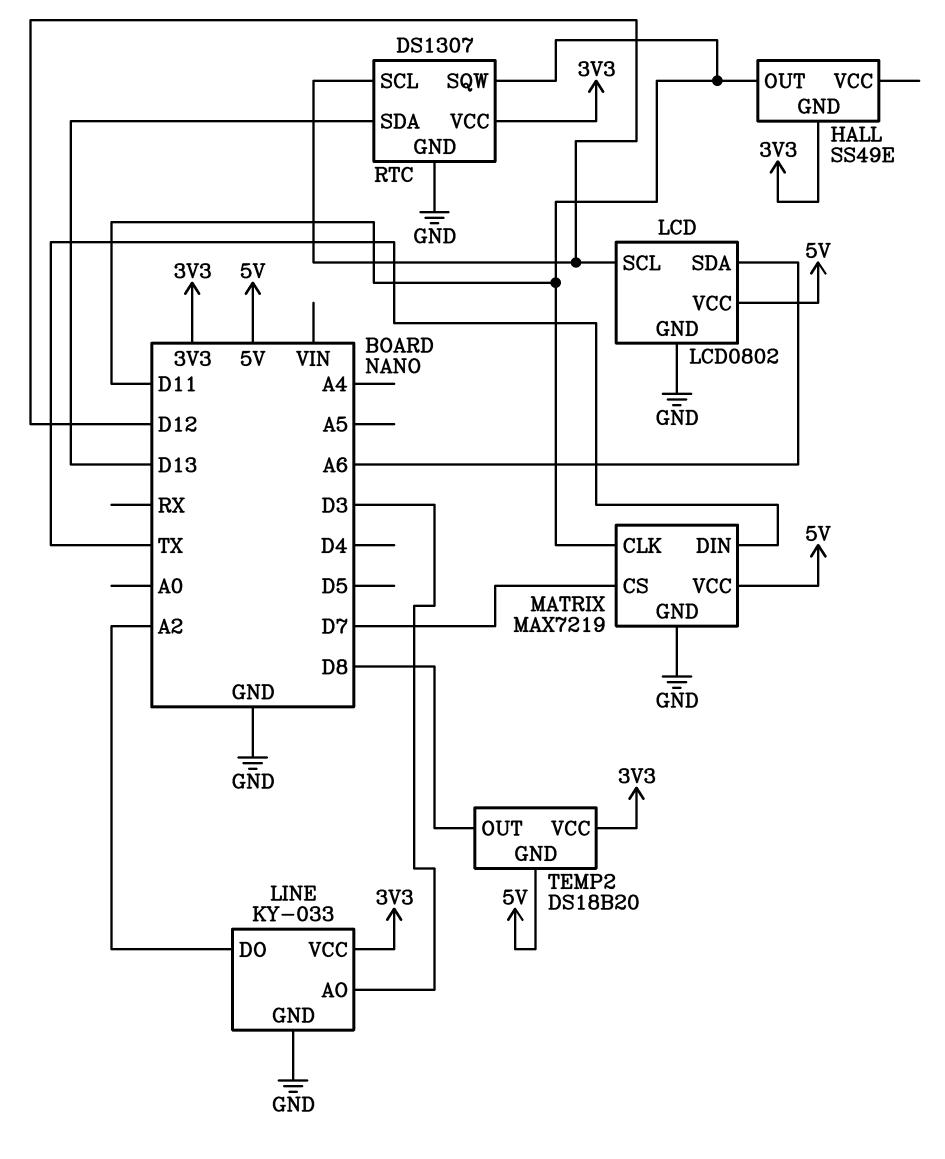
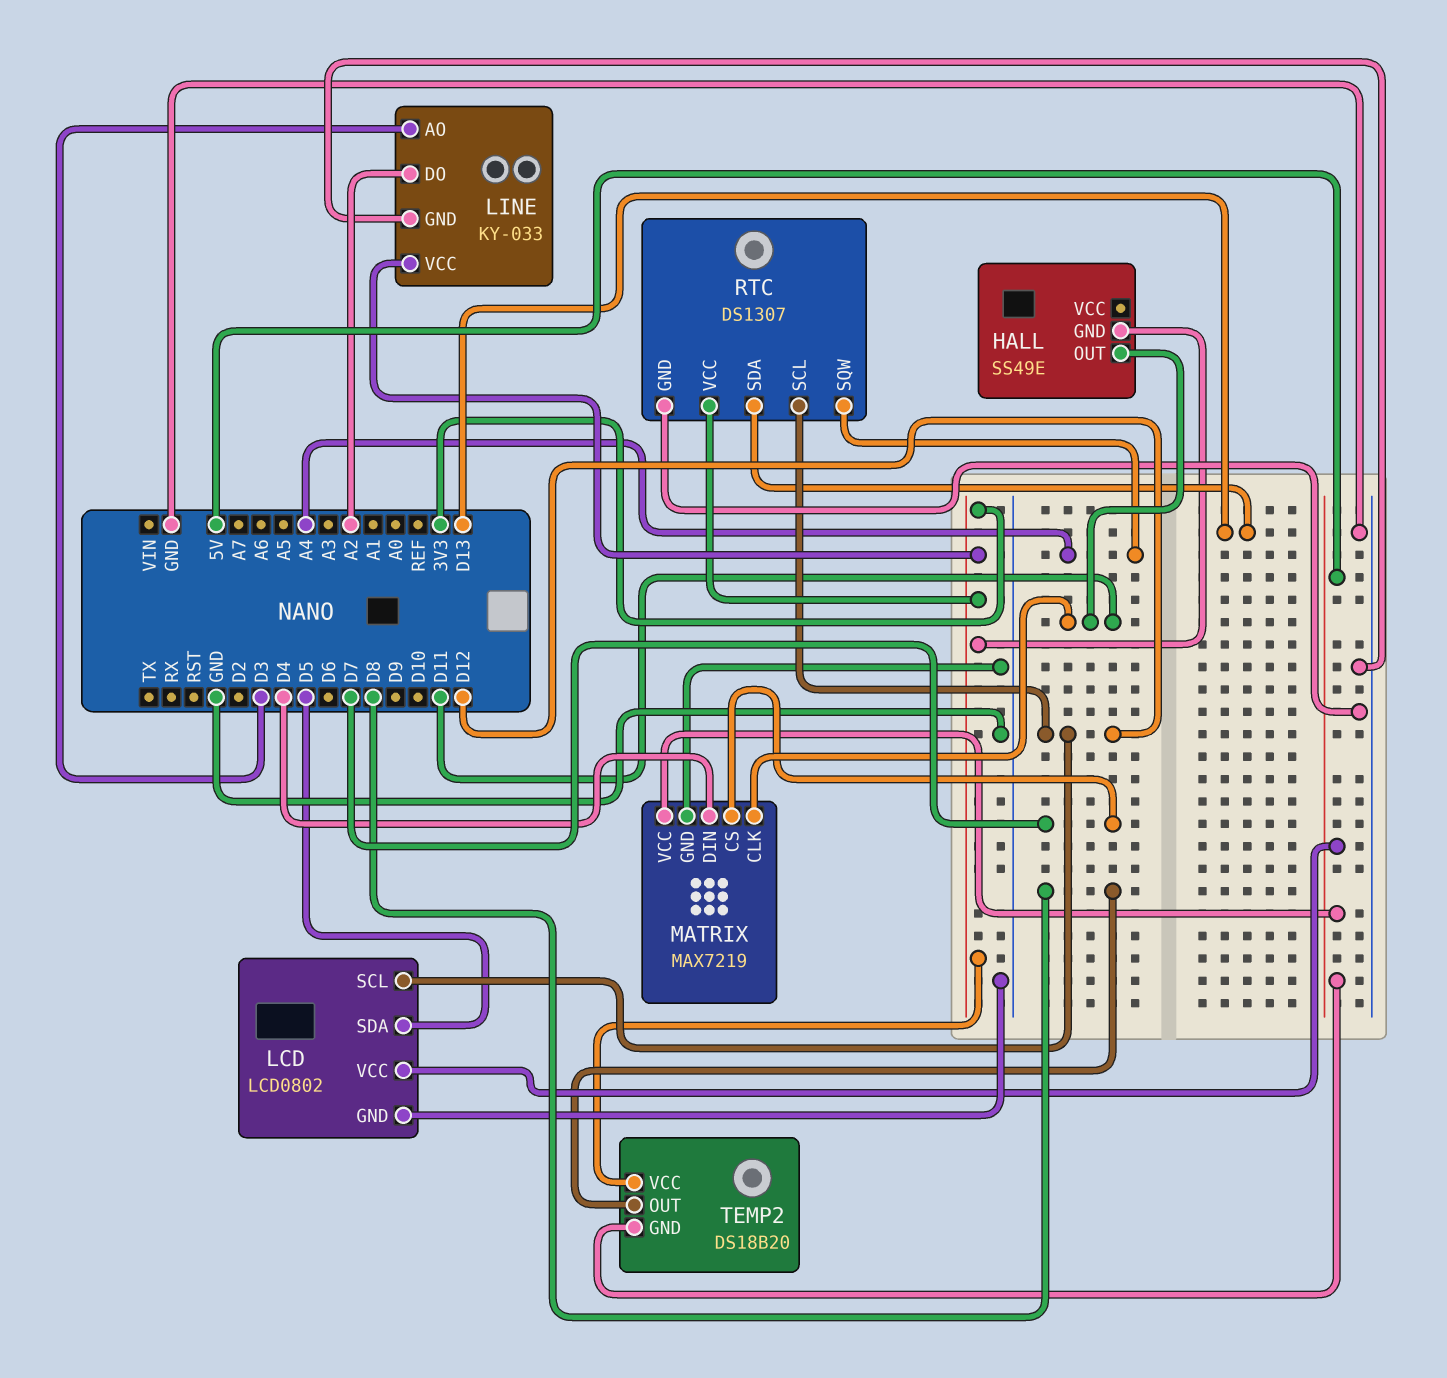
LCD pin SDA: A6 -> D5
MATRIX pin DIN: TX -> D4
RTC pin SQW: D11 -> A4

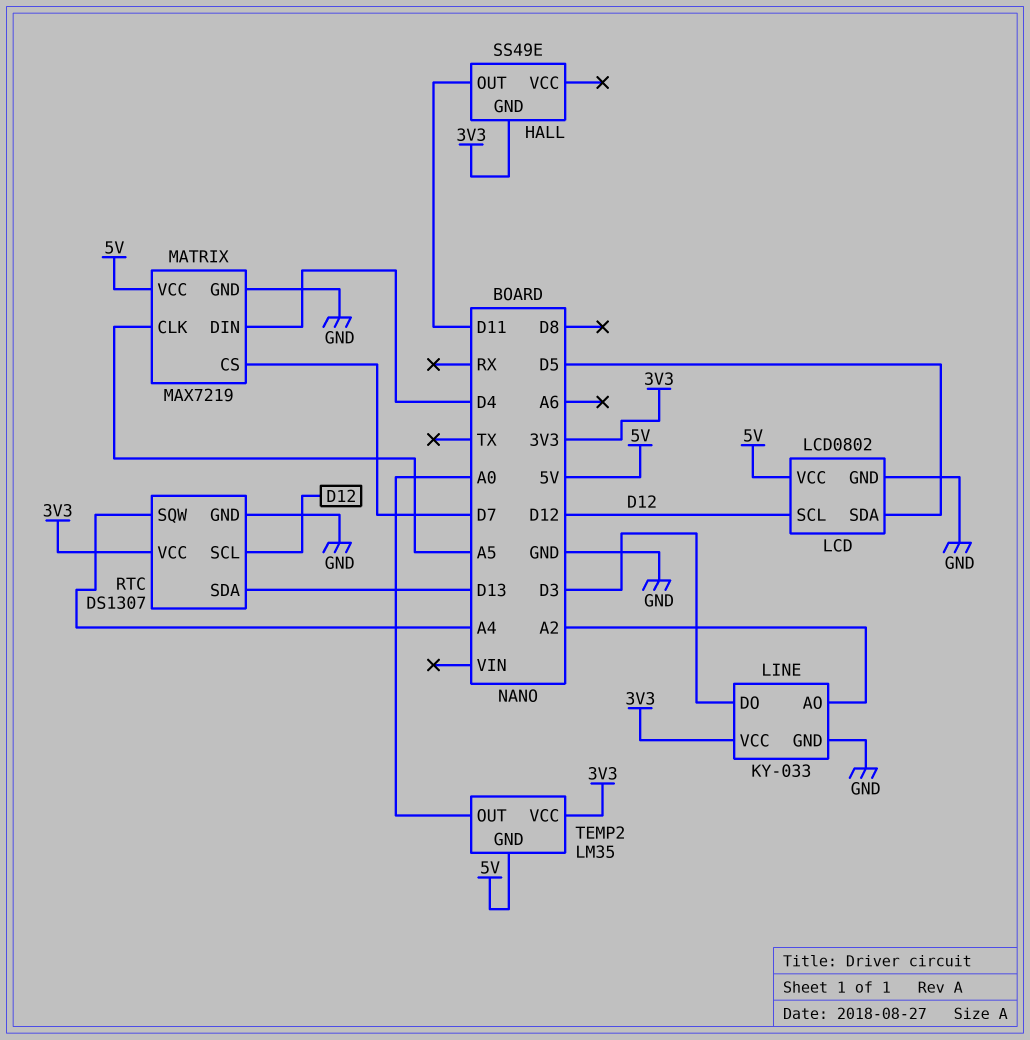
LINE pin AO: D3 -> A2
LINE pin DO: A2 -> D3
MATRIX pin CLK: D11 -> A5
TEMP2: DS18B20 -> LM35
TEMP2 pin OUT: D8 -> A0

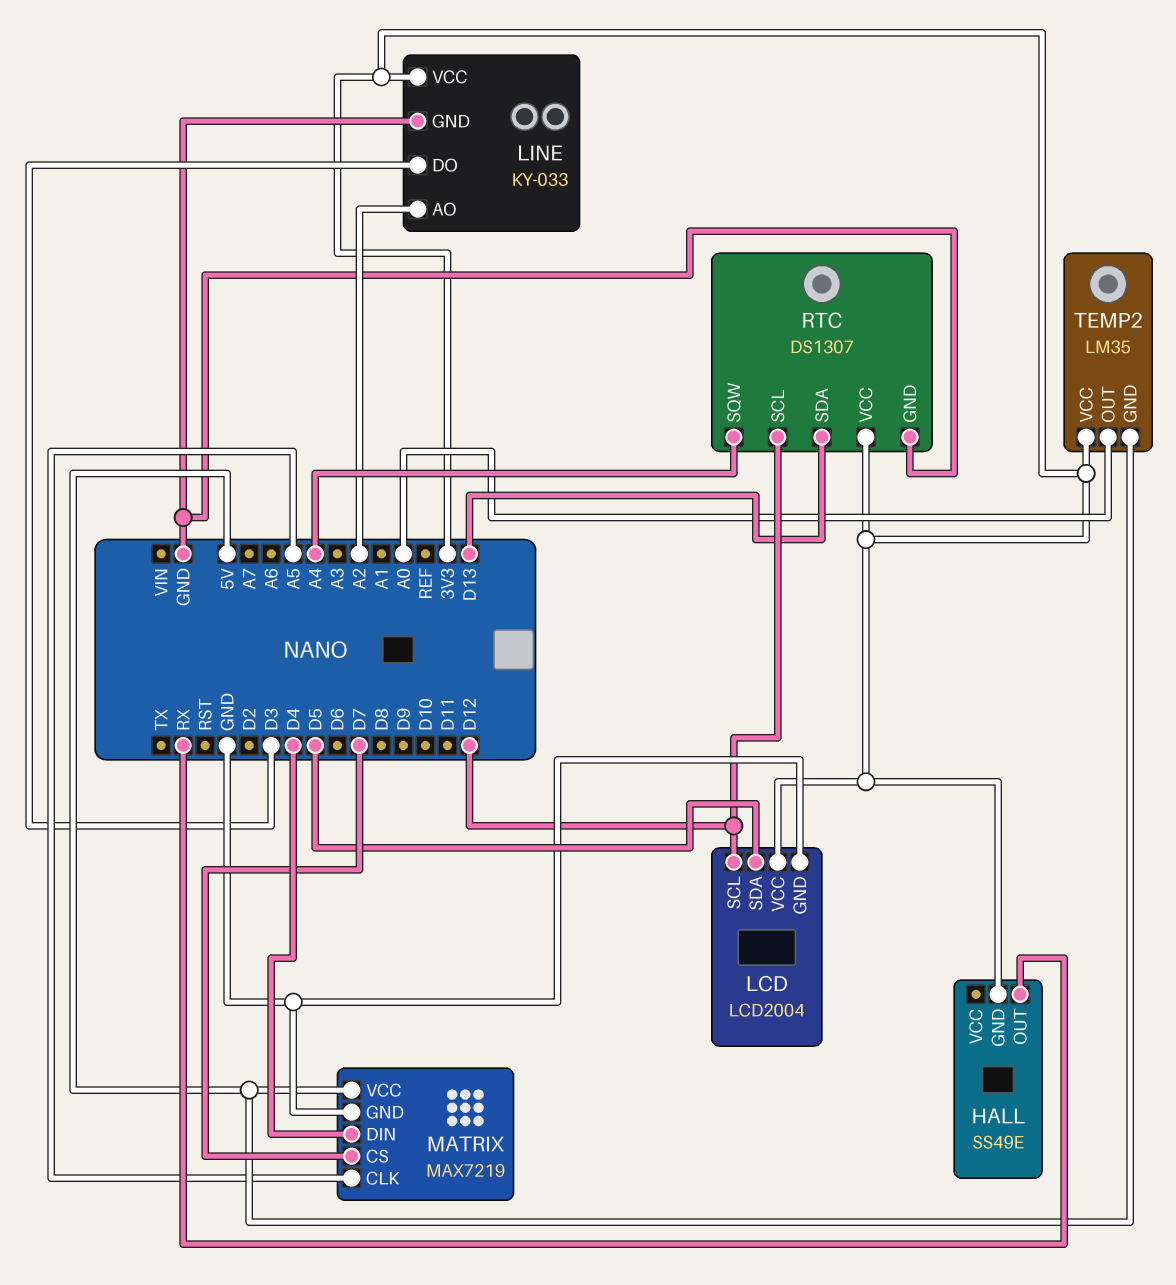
HALL pin OUT: D11 -> RX
LCD: LCD0802 -> LCD2004
LCD pin VCC: 5V -> 3V3

